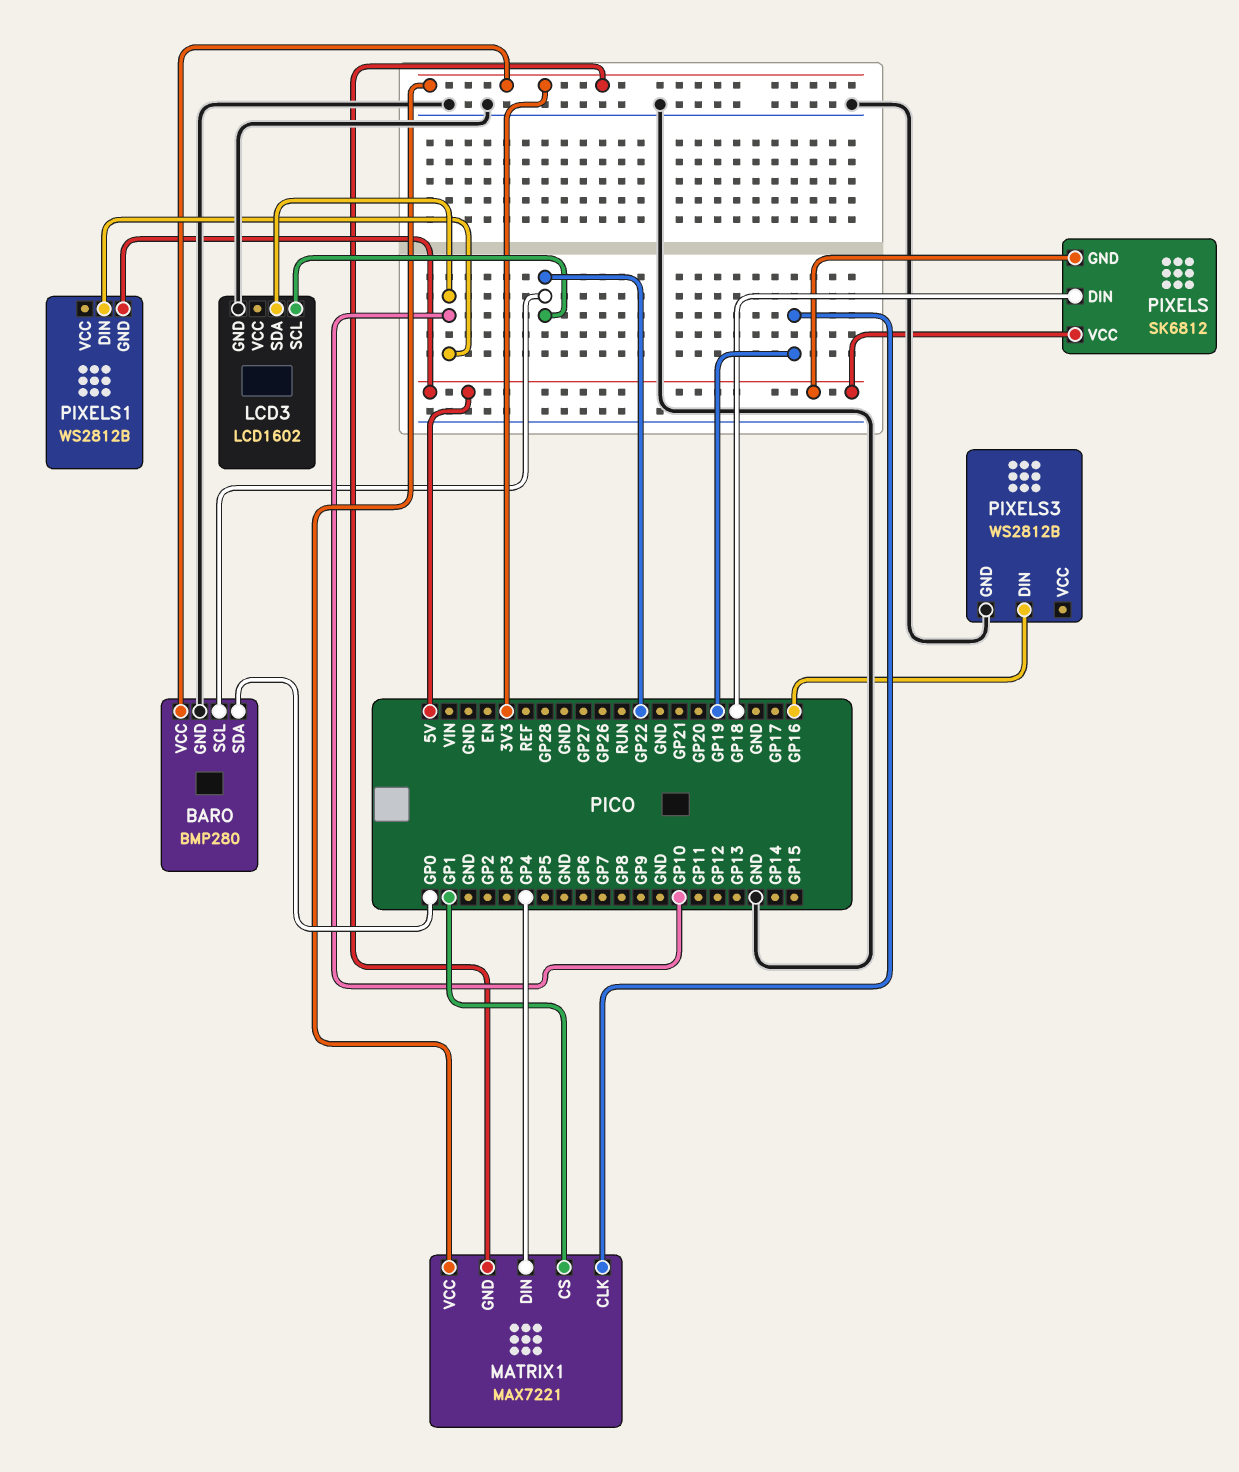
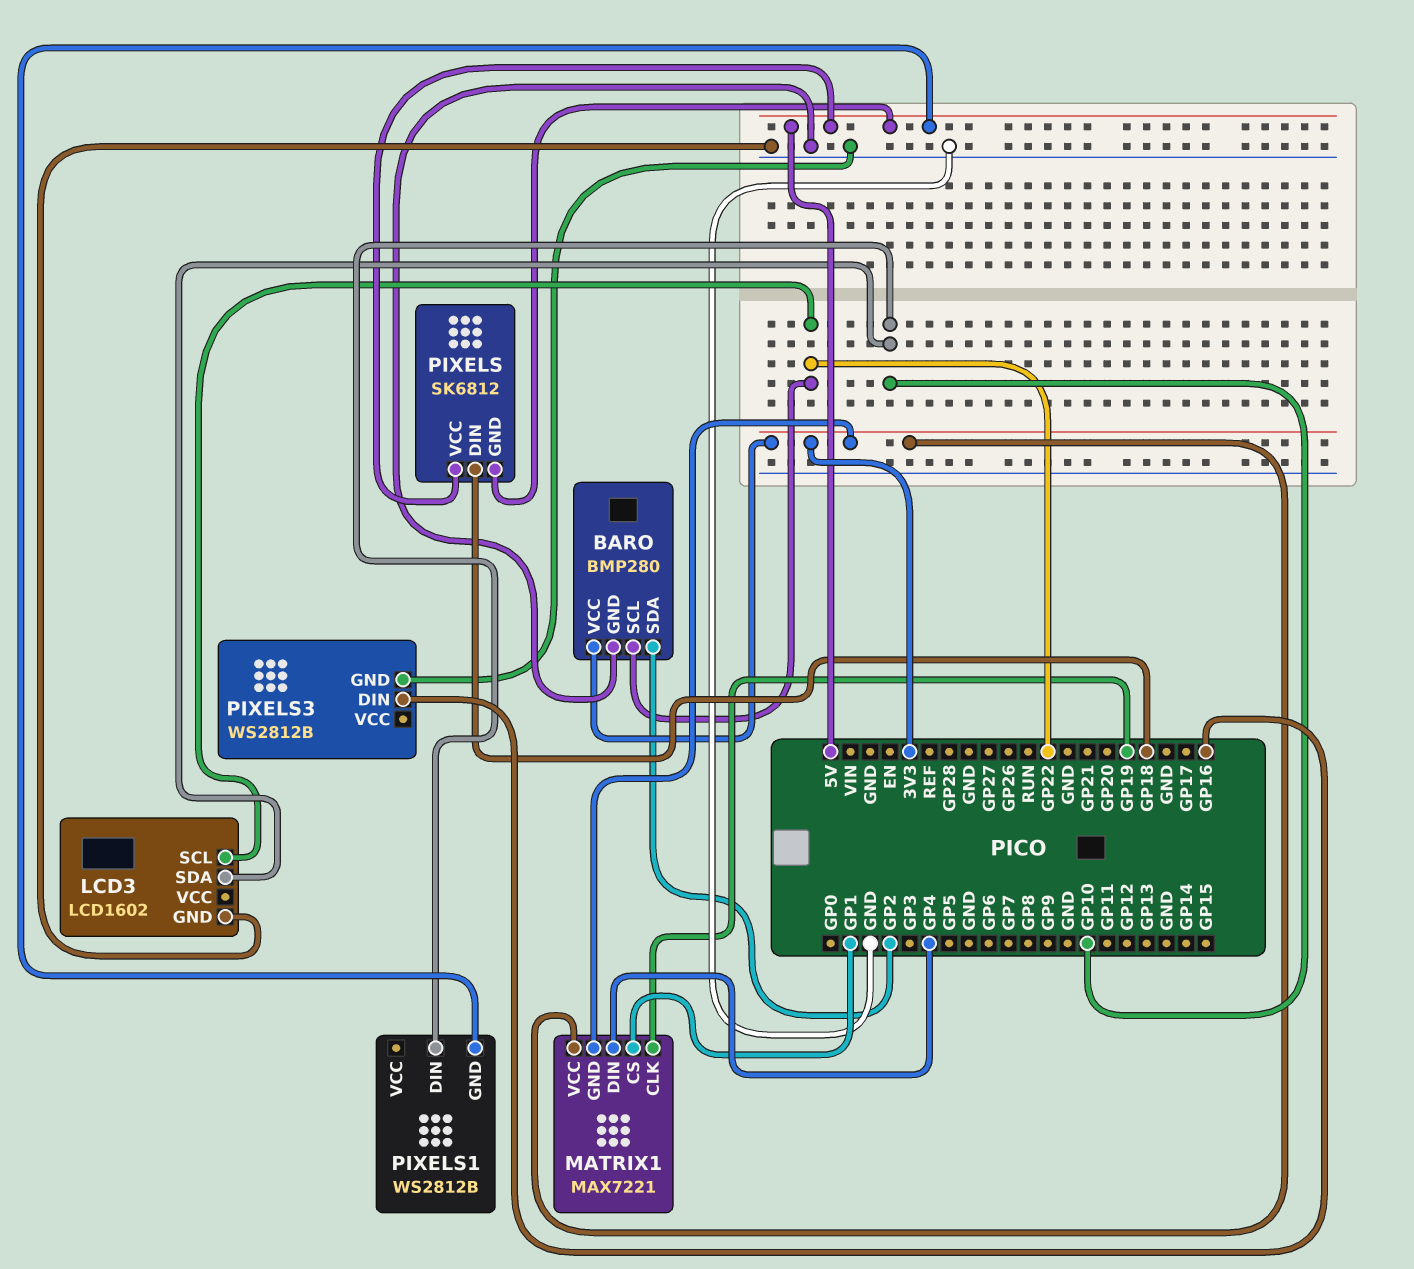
BARO pin SDA: GP0 -> GP2

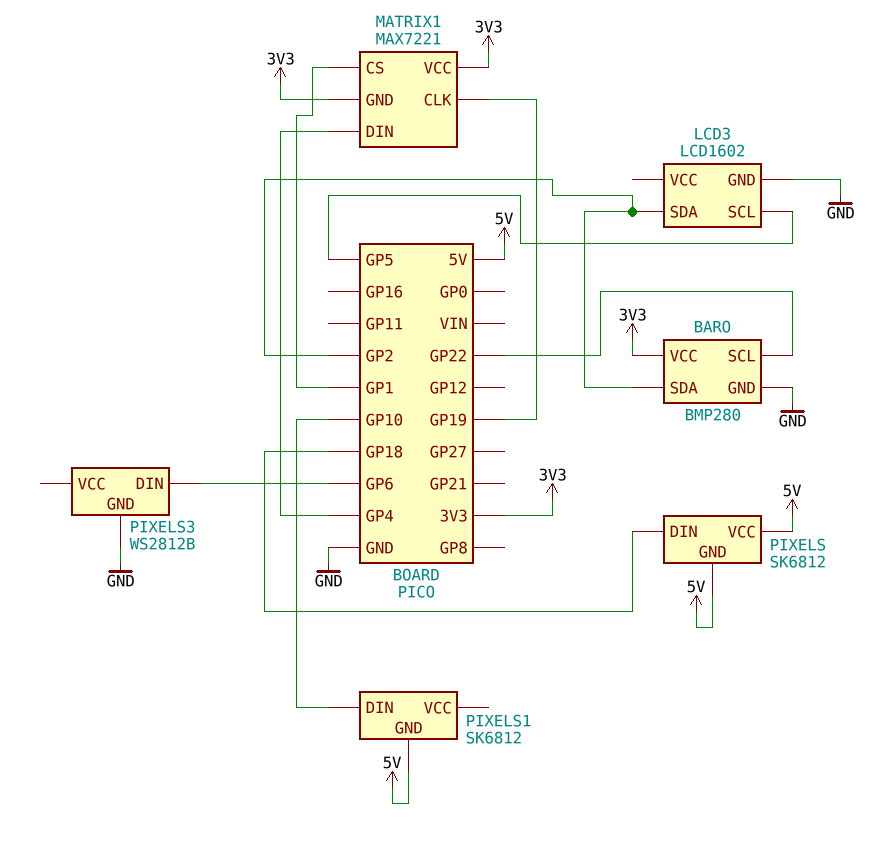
LCD3 pin SCL: GP22 -> GP5
LCD3 pin SDA: GP10 -> GP2
PIXELS1: WS2812B -> SK6812
PIXELS3 pin DIN: GP16 -> GP6

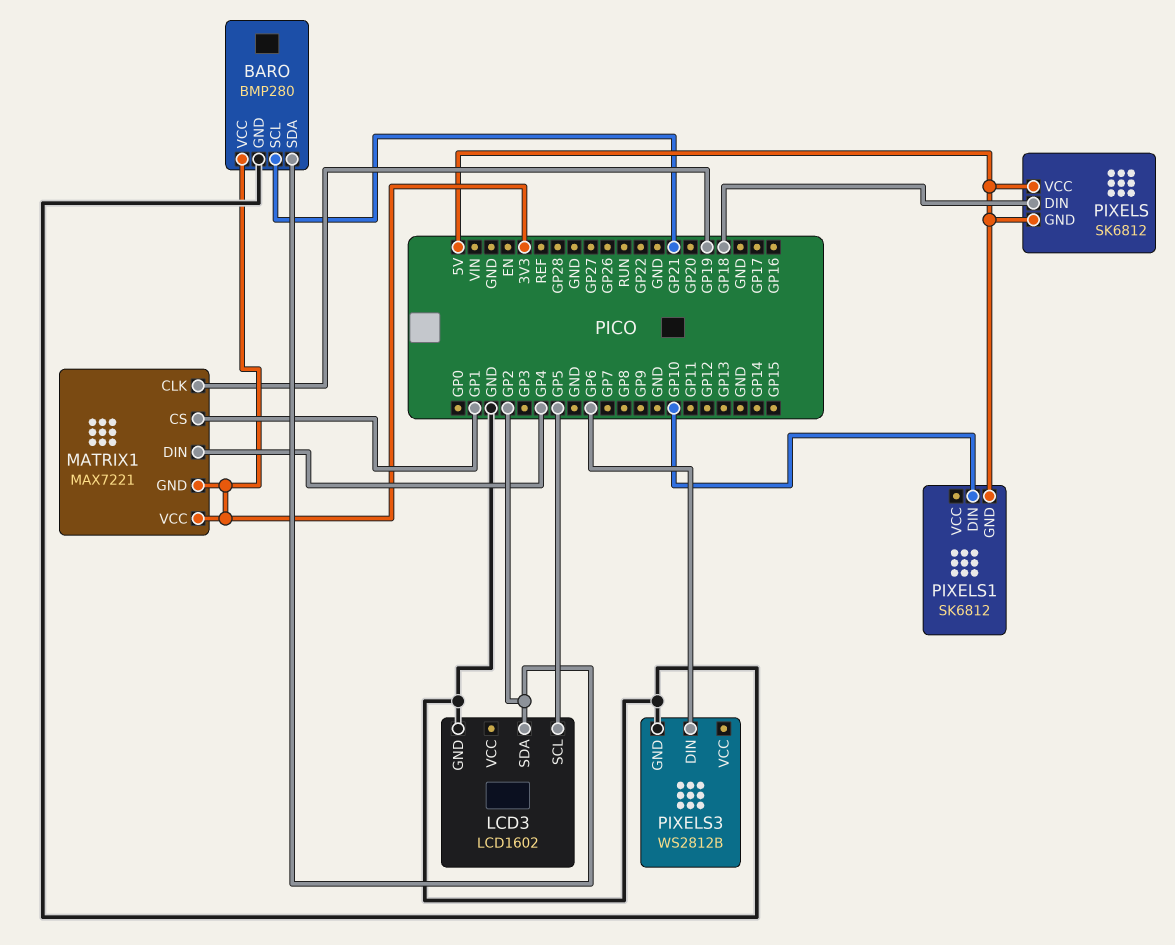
BARO pin SCL: GP22 -> GP21

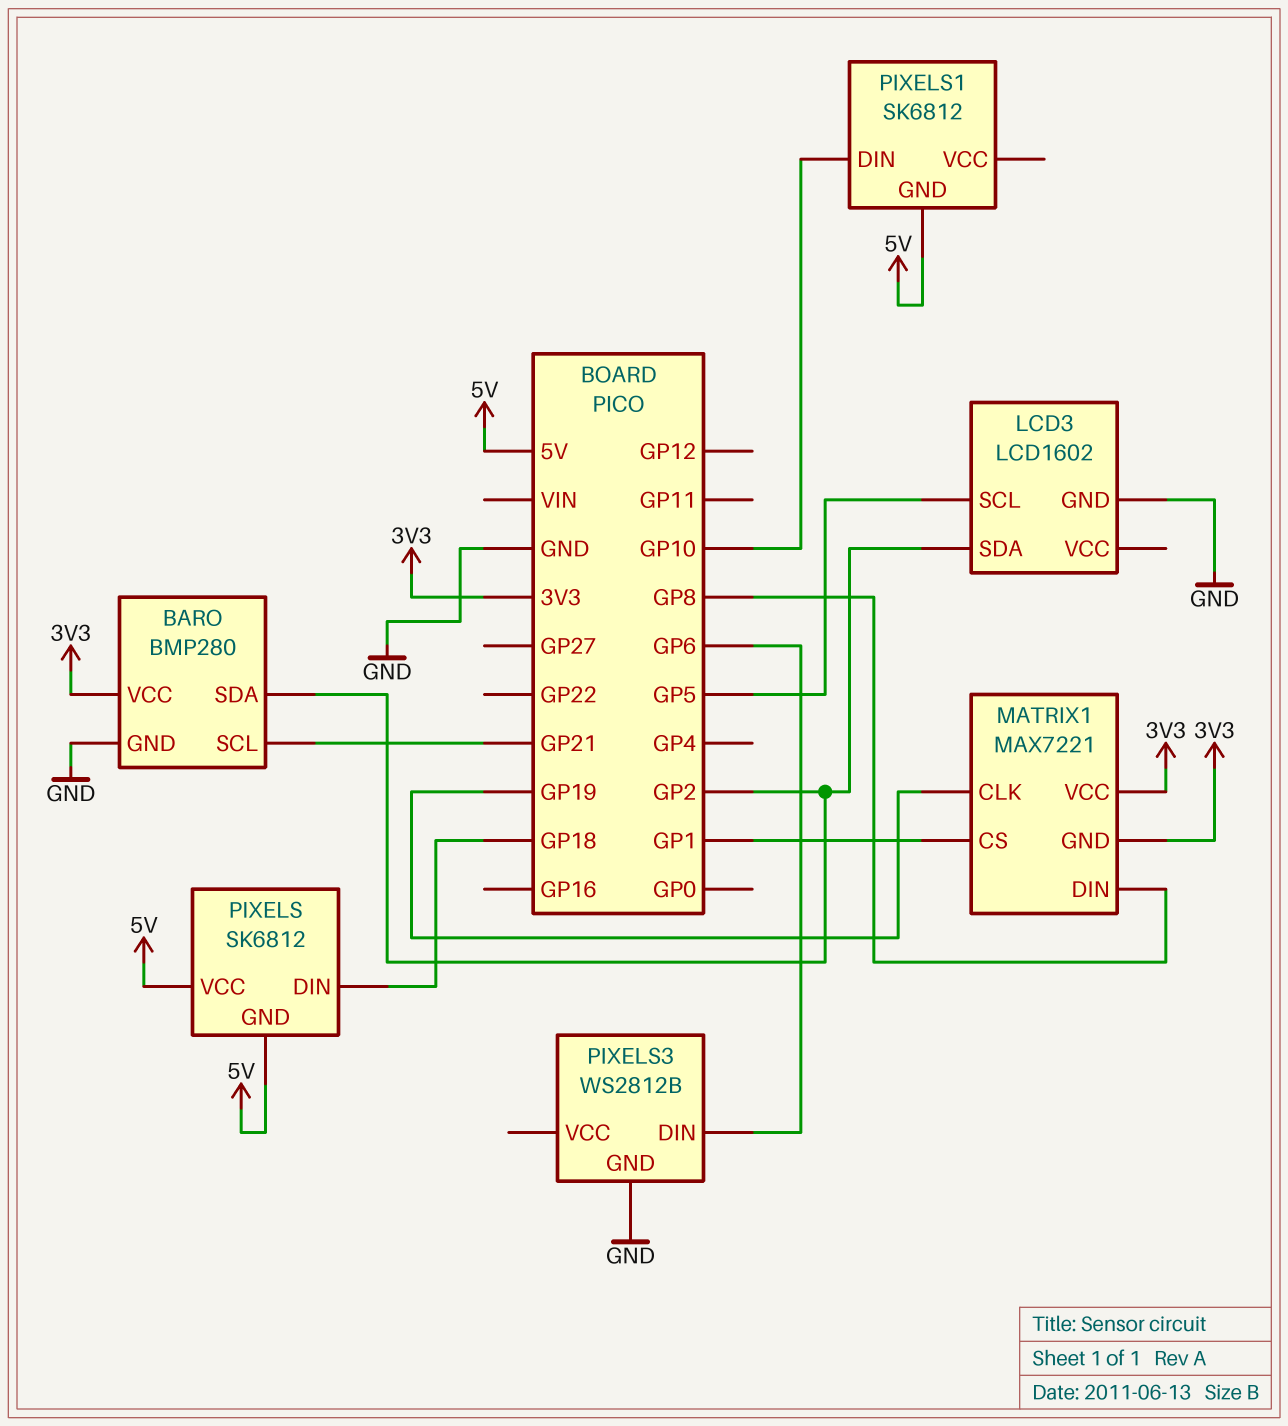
MATRIX1 pin DIN: GP4 -> GP8

